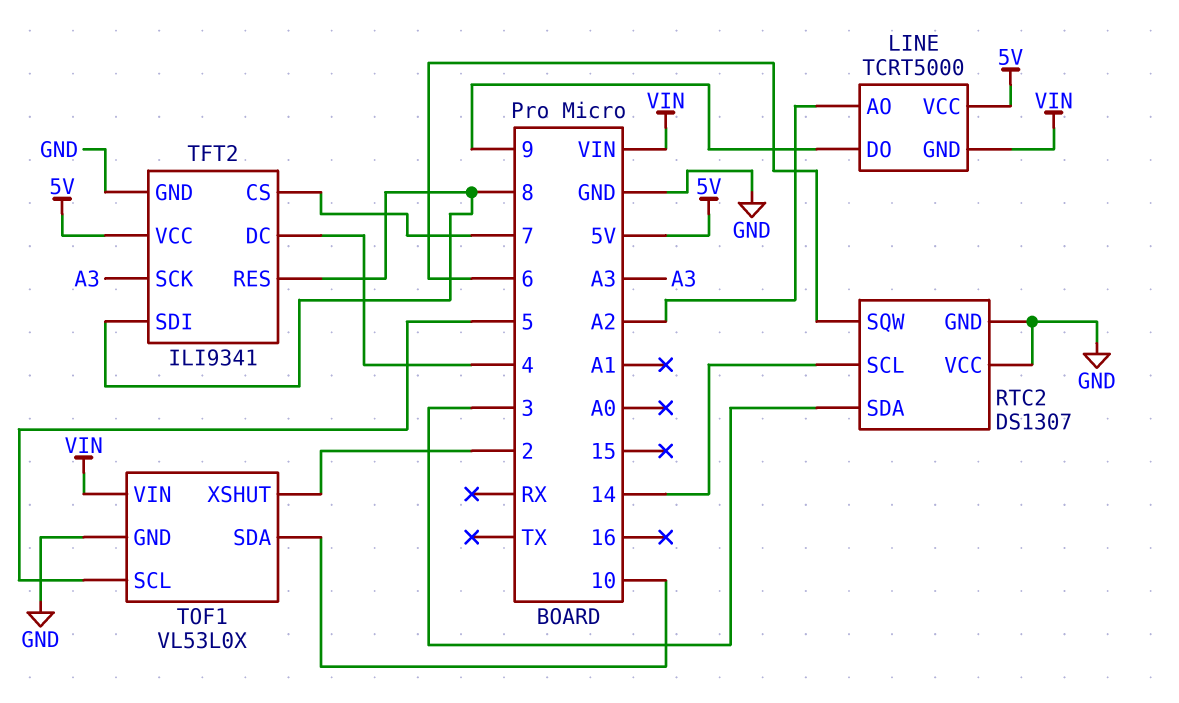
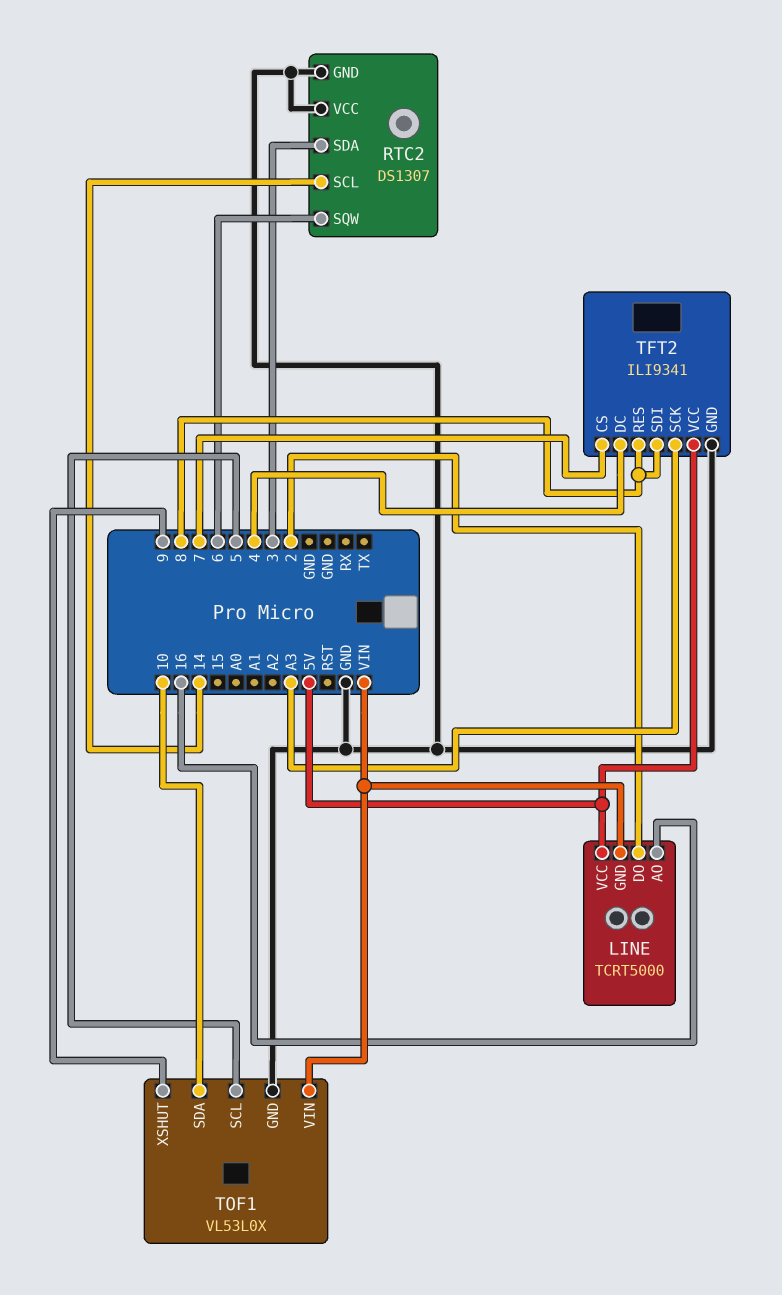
LINE pin AO: A2 -> 16
LINE pin DO: 9 -> 2
TOF1 pin XSHUT: 2 -> 9

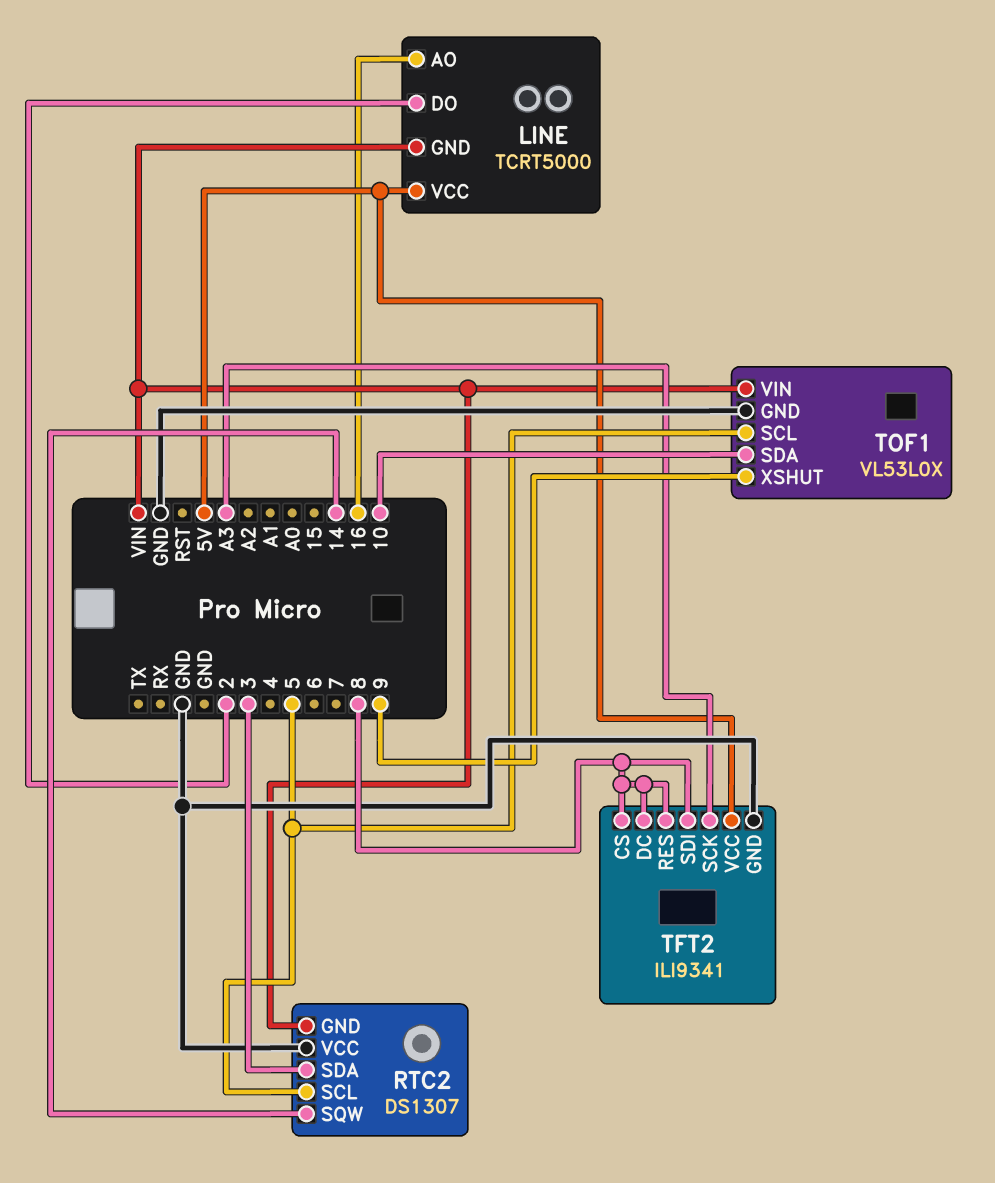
RTC2 pin GND: GND -> VIN
RTC2 pin SCL: 14 -> 5
RTC2 pin SQW: 6 -> 14
TFT2 pin CS: 7 -> 8
TFT2 pin DC: 4 -> 8

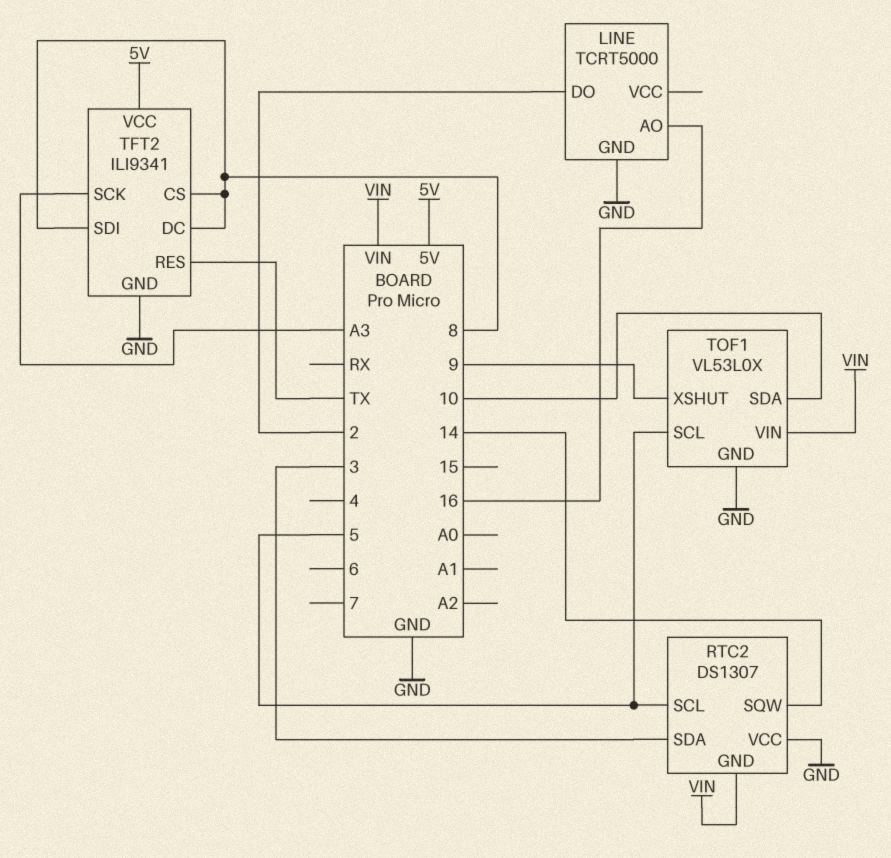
LINE pin GND: VIN -> GND
LINE pin VCC: 5V -> none
TFT2 pin RES: 8 -> TX

